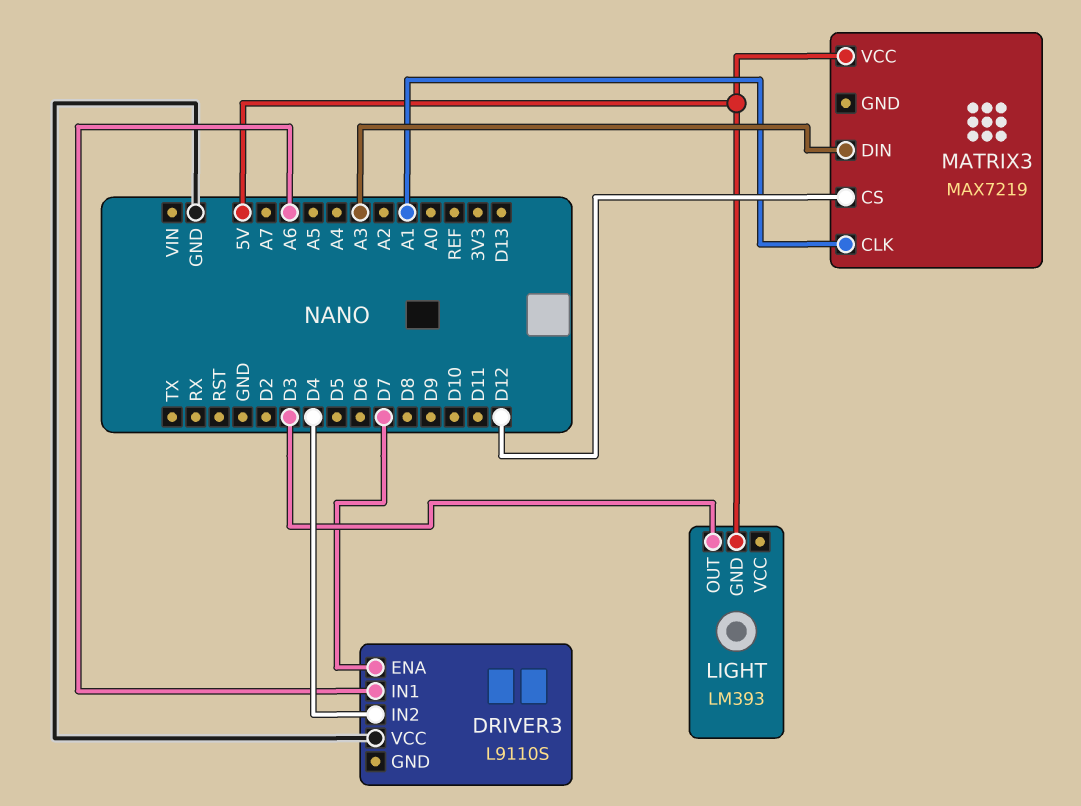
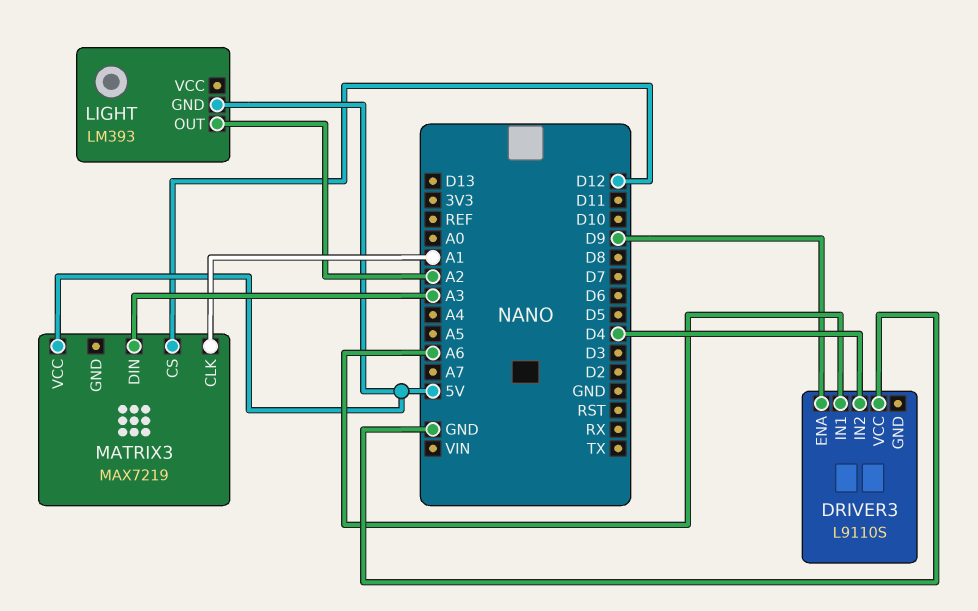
DRIVER3 pin ENA: D7 -> D9
LIGHT pin OUT: D3 -> A2

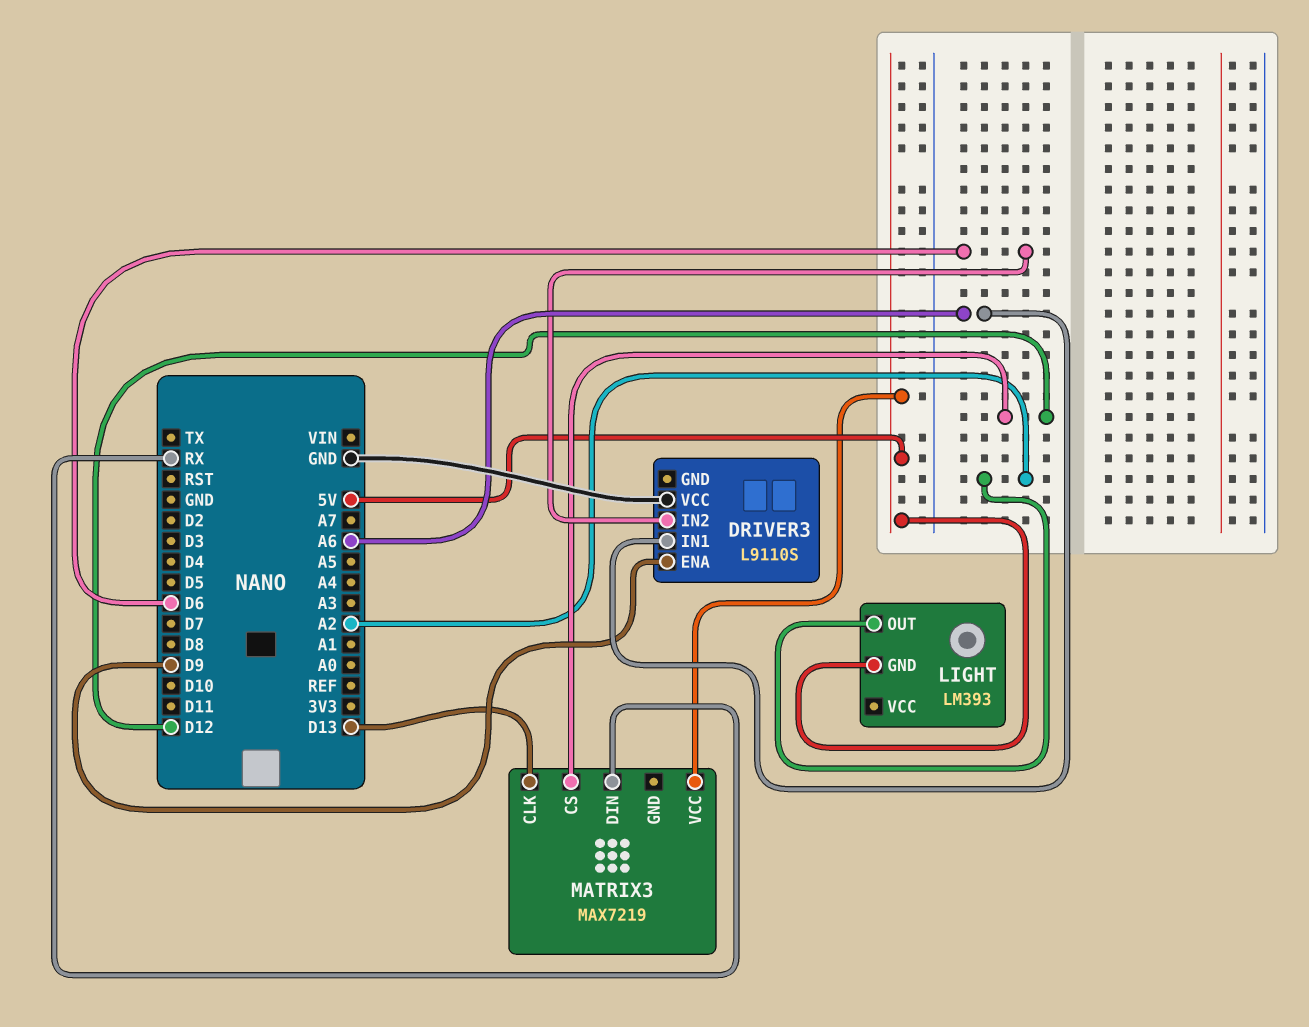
DRIVER3 pin IN2: D4 -> D6
MATRIX3 pin CLK: A1 -> D13
MATRIX3 pin DIN: A3 -> RX

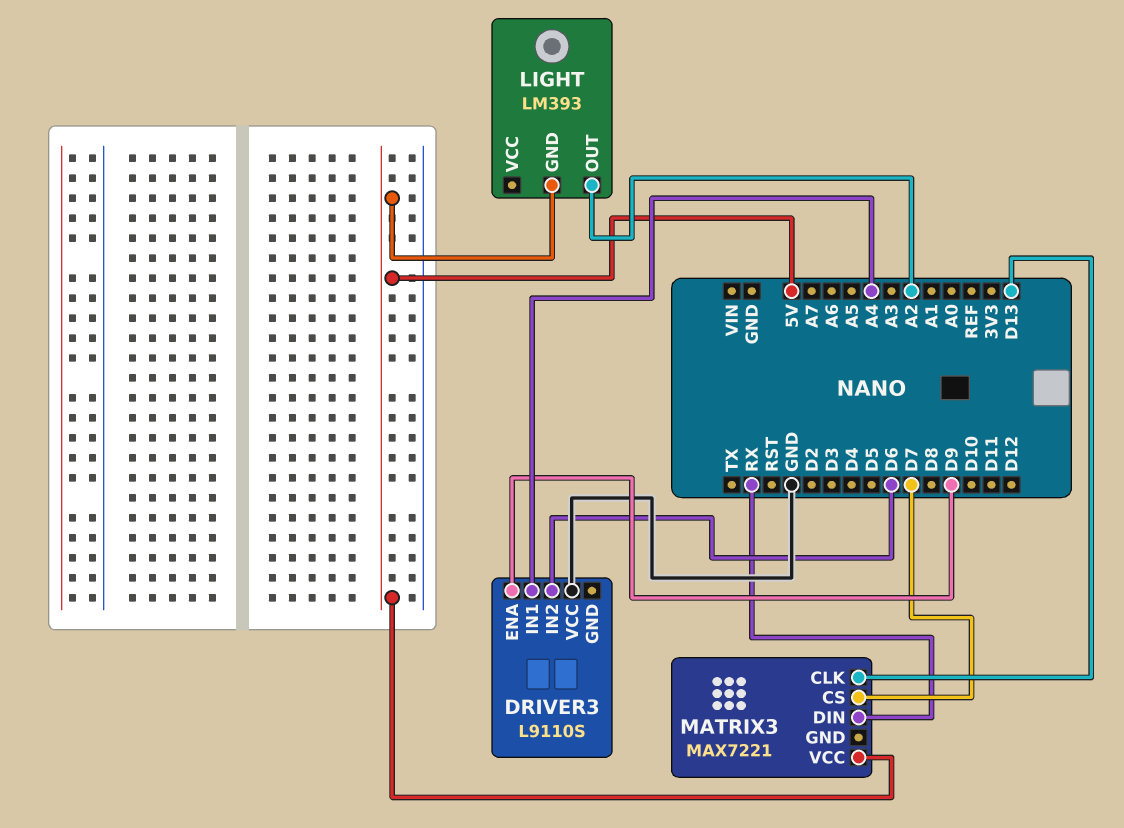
DRIVER3 pin IN1: A6 -> A4
MATRIX3: MAX7219 -> MAX7221
MATRIX3 pin CS: D12 -> D7

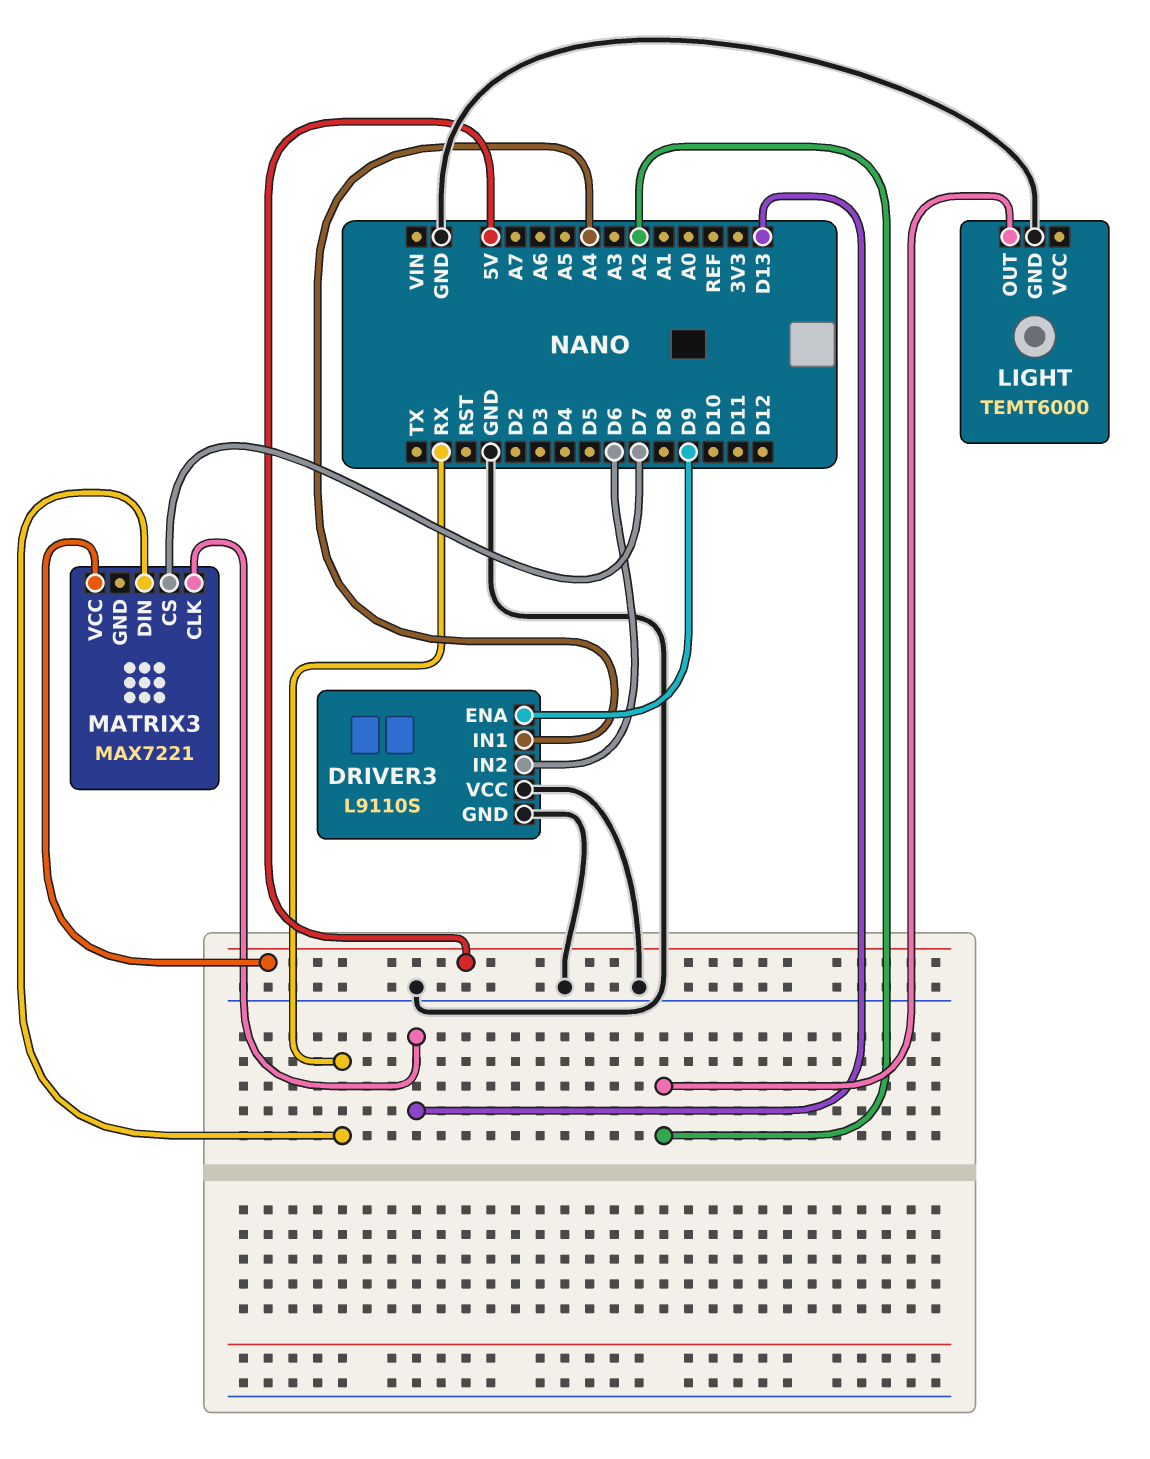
DRIVER3 pin GND: none -> GND
LIGHT: LM393 -> TEMT6000
LIGHT pin GND: 5V -> GND

